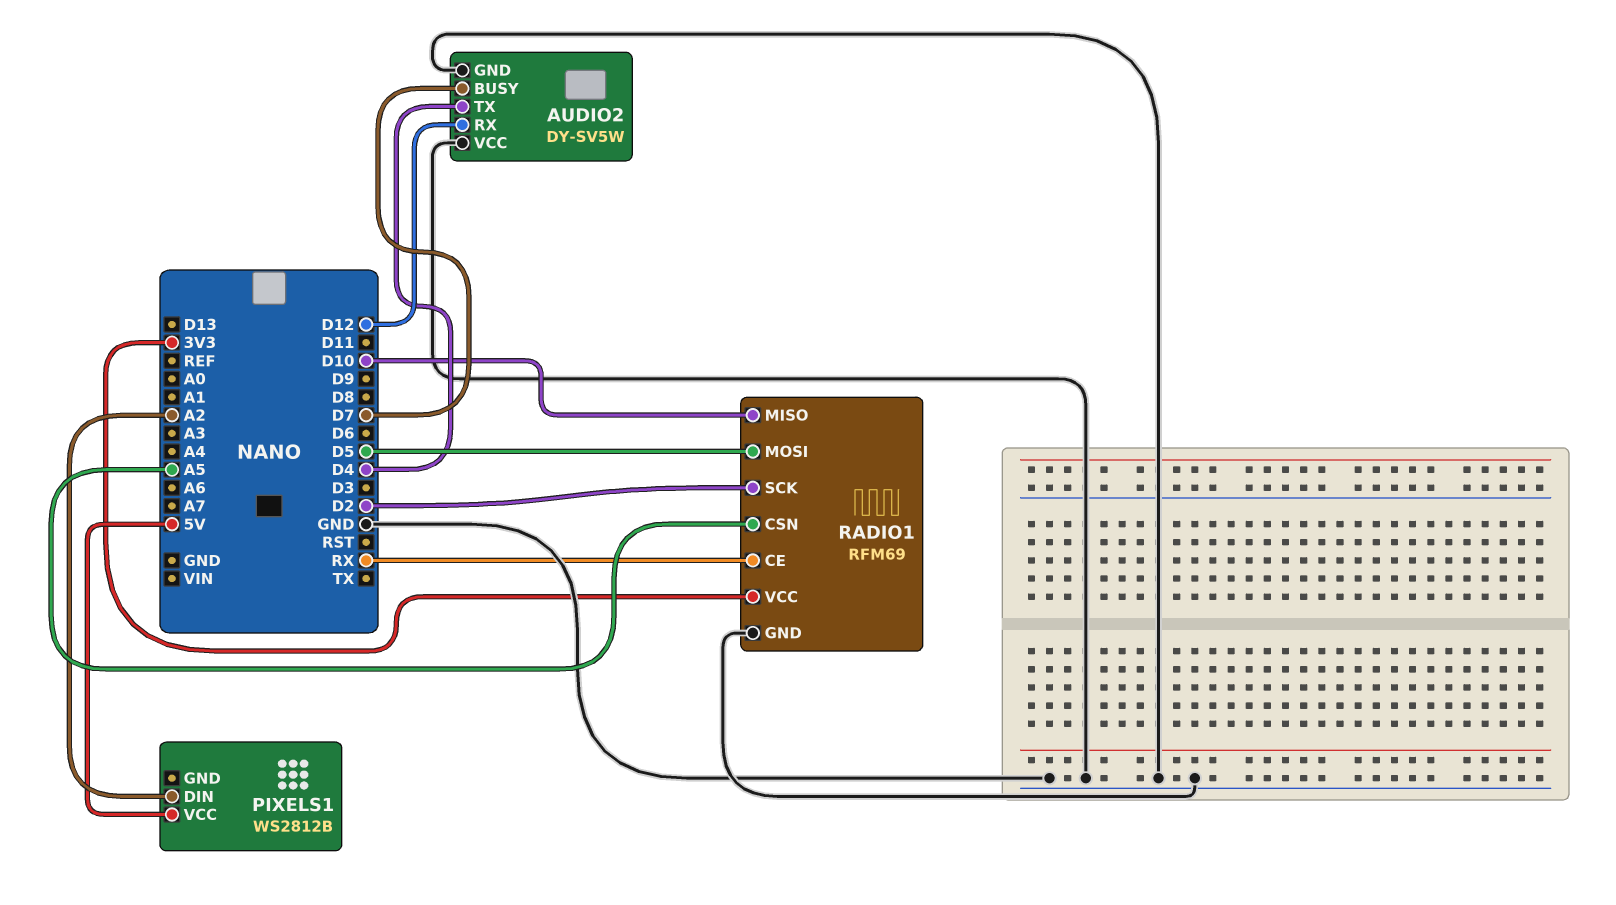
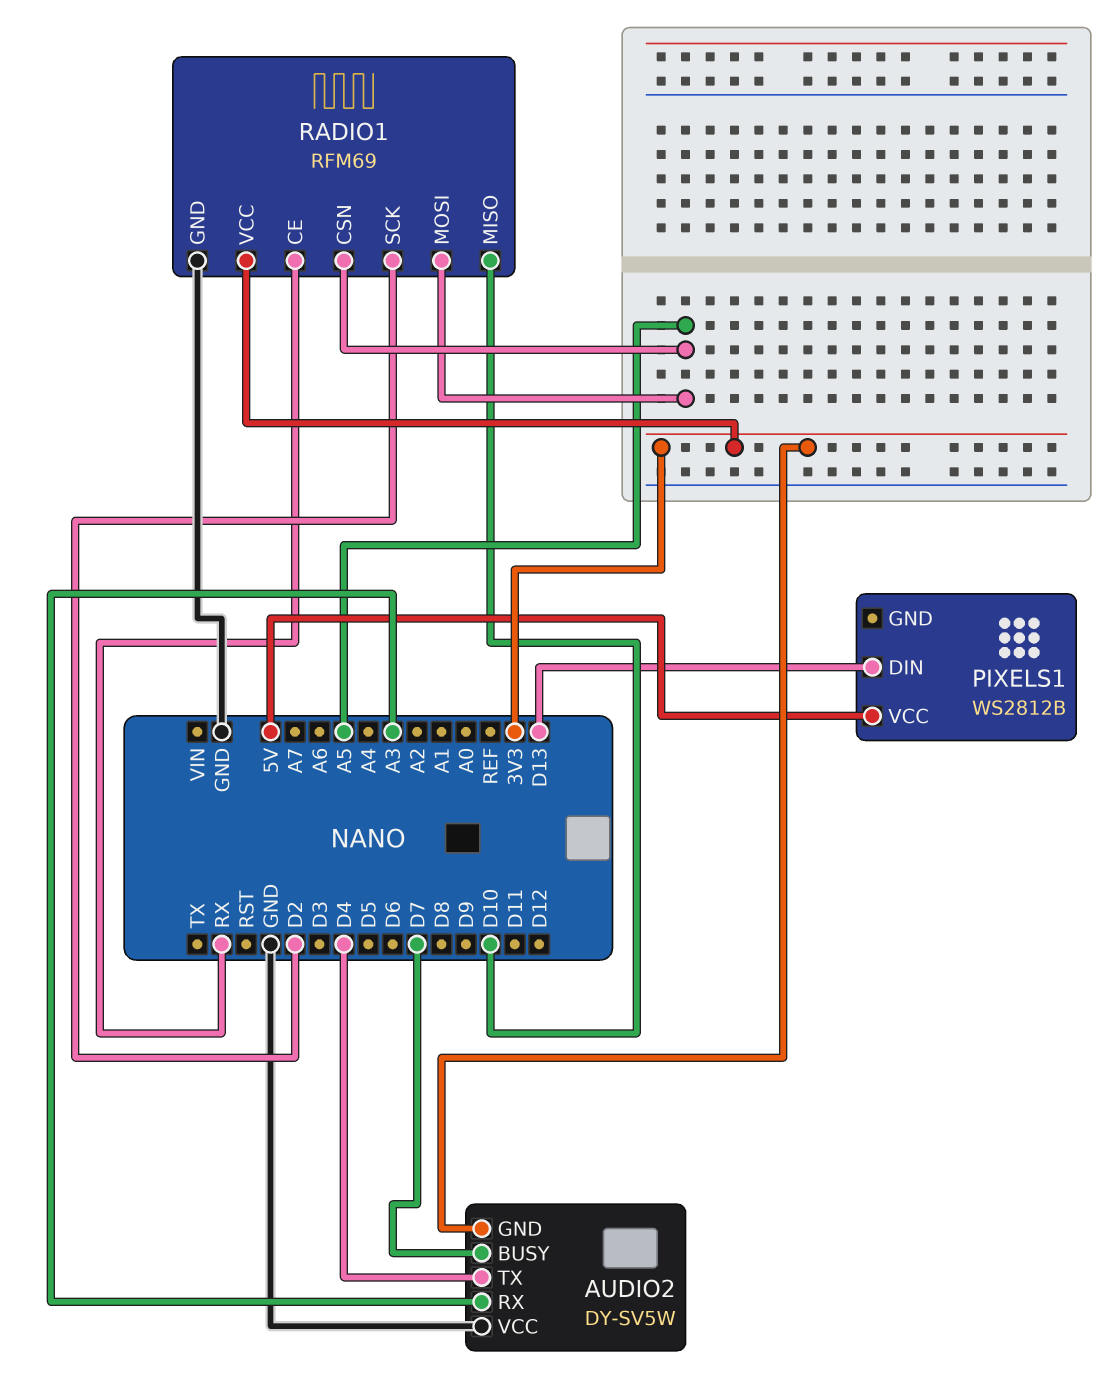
AUDIO2 pin GND: GND -> 3V3
AUDIO2 pin RX: D12 -> A3
PIXELS1 pin DIN: A2 -> D13
RADIO1 pin MOSI: D5 -> A5

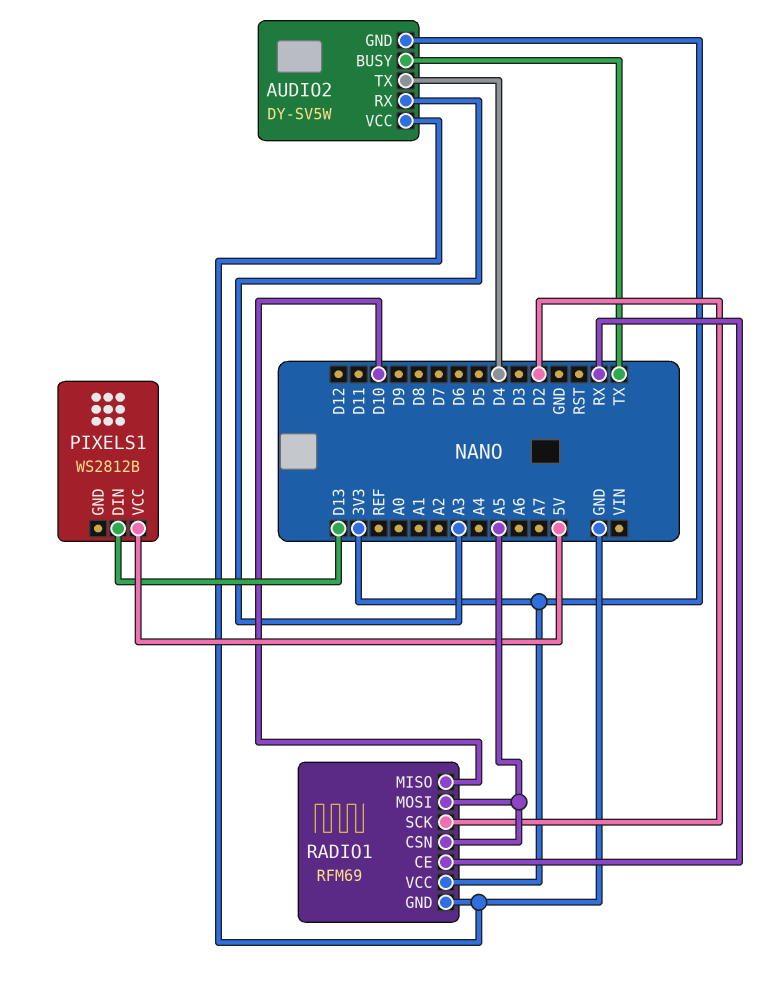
AUDIO2 pin BUSY: D7 -> TX

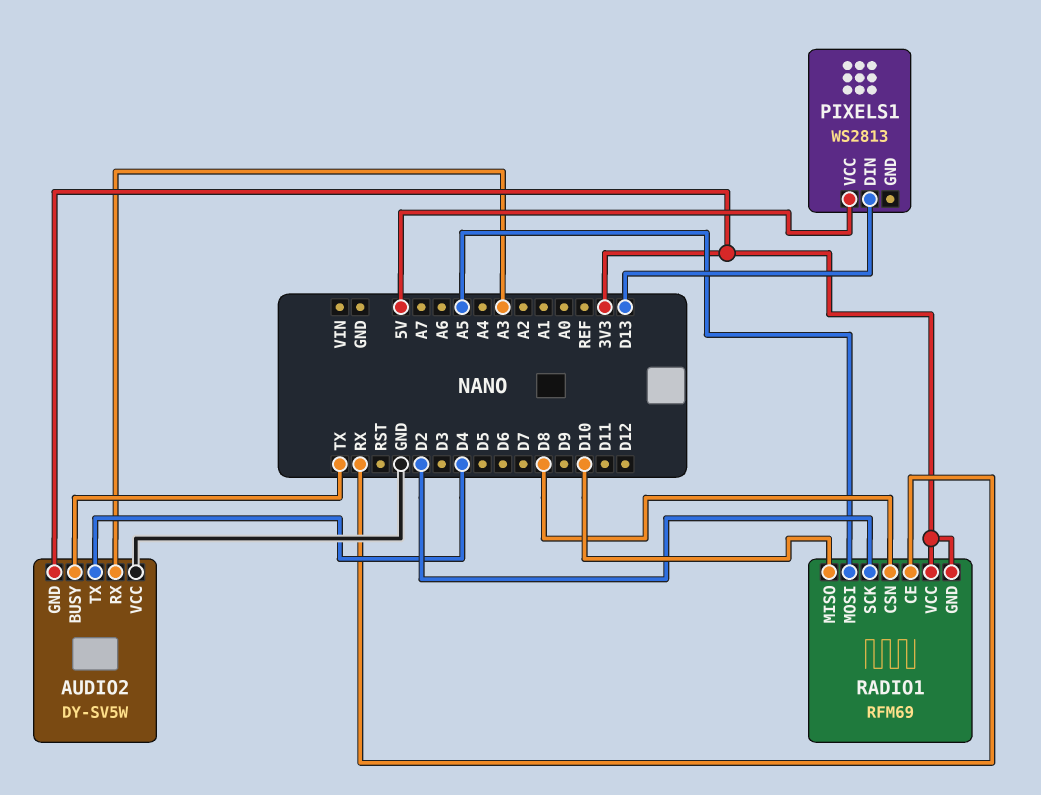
PIXELS1: WS2812B -> WS2813
RADIO1 pin CSN: A5 -> D8
RADIO1 pin GND: GND -> 3V3

